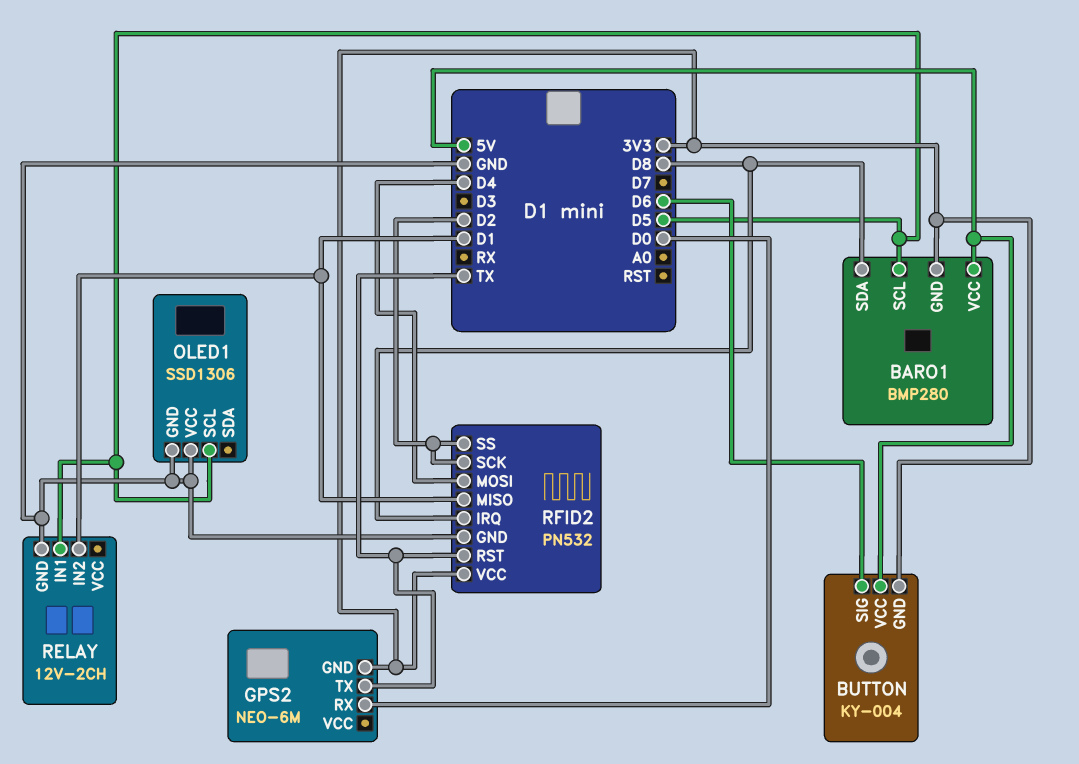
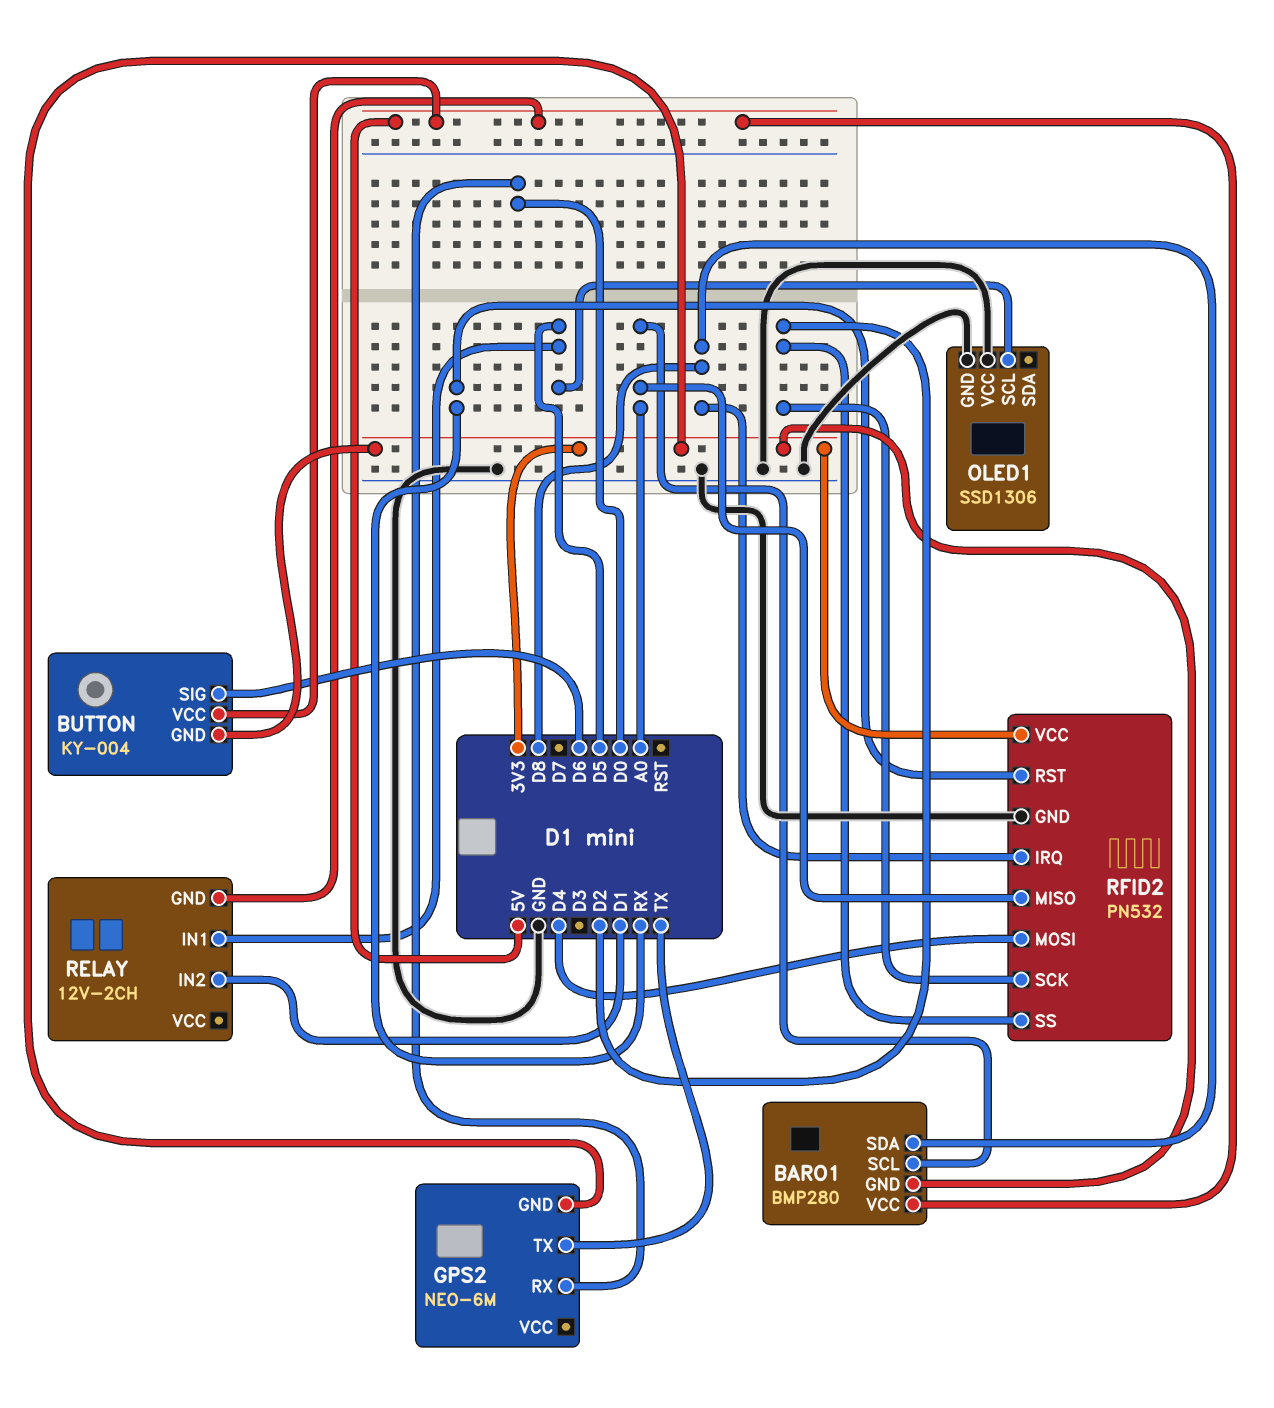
BARO1 pin SCL: D5 -> A0
RELAY pin GND: GND -> 5V
RFID2 pin MISO: D1 -> A0
RFID2 pin RST: TX -> RX

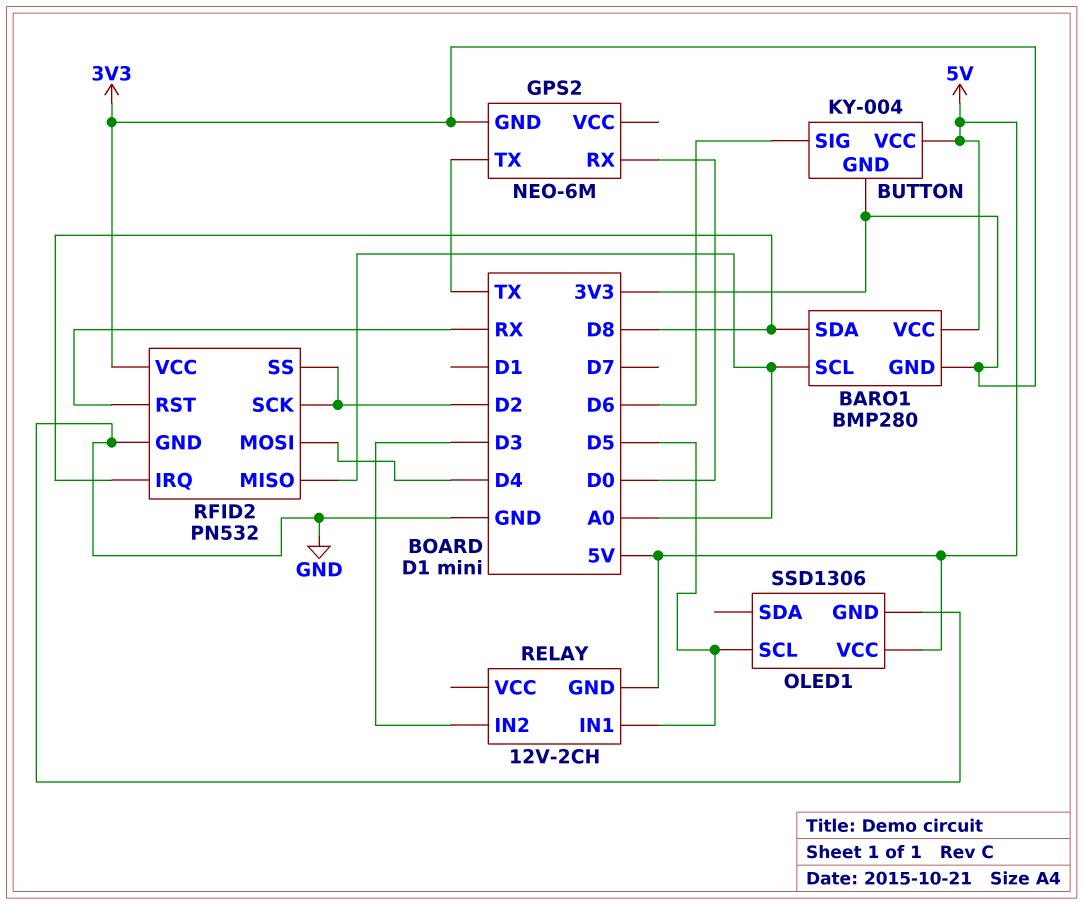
OLED1 pin VCC: GND -> 5V
RELAY pin IN2: D1 -> D3

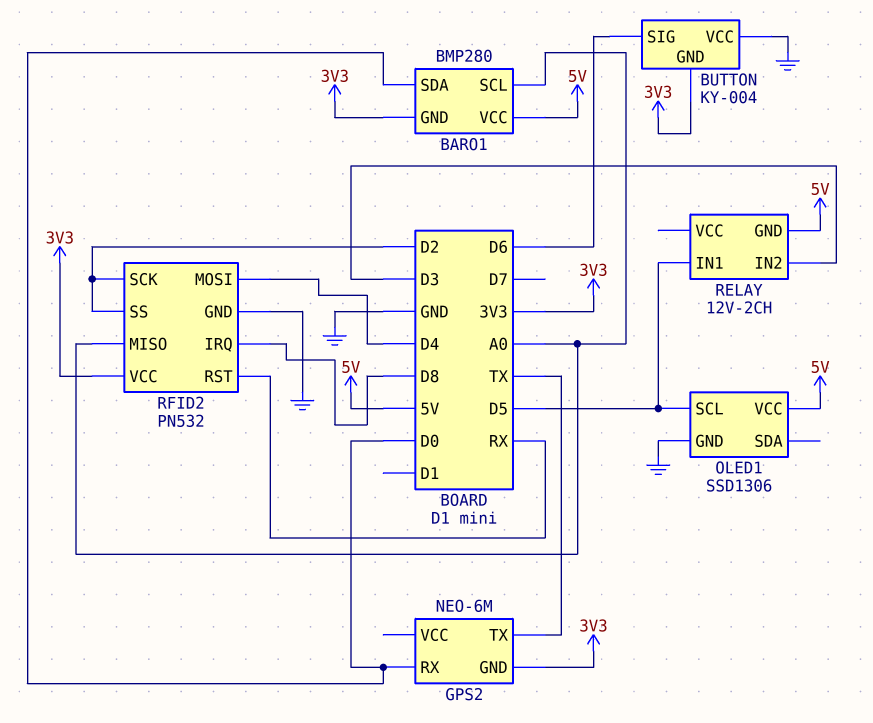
BARO1 pin SDA: D8 -> D0
BUTTON pin VCC: 5V -> GND

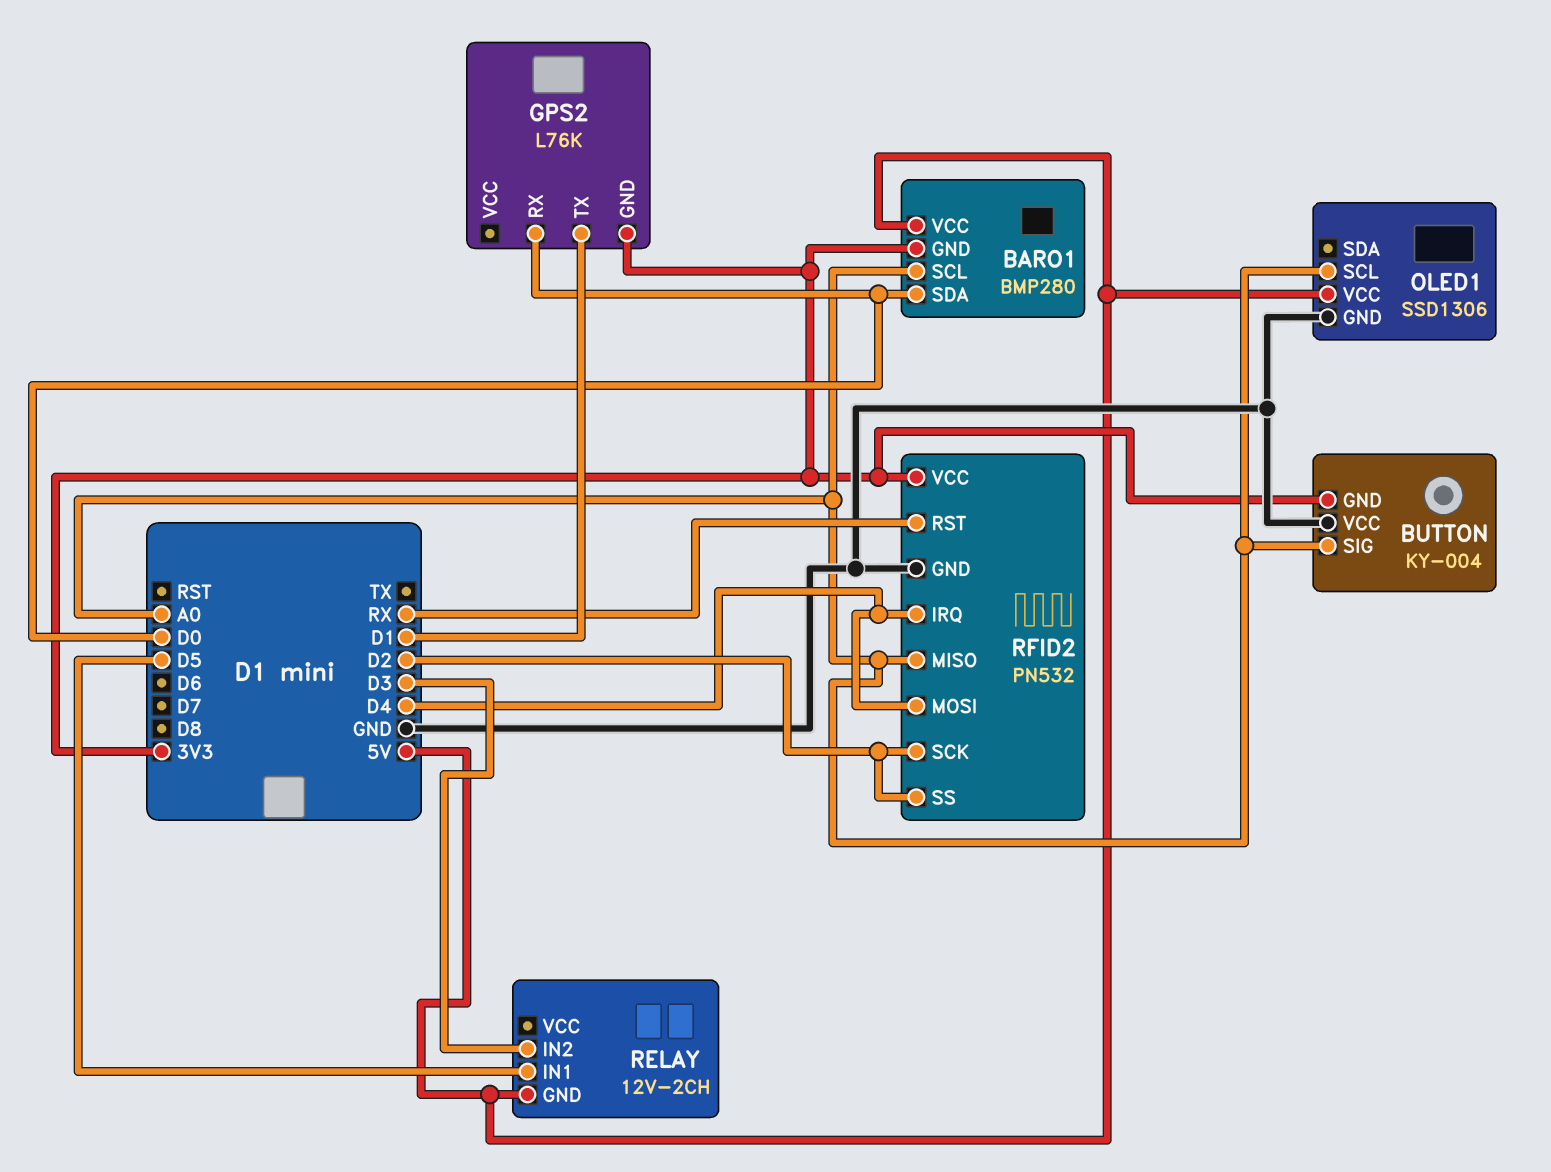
BUTTON pin SIG: D6 -> A0
GPS2: NEO-6M -> L76K
GPS2 pin TX: TX -> D1
OLED1 pin SCL: D5 -> A0
RFID2 pin IRQ: D8 -> D4

